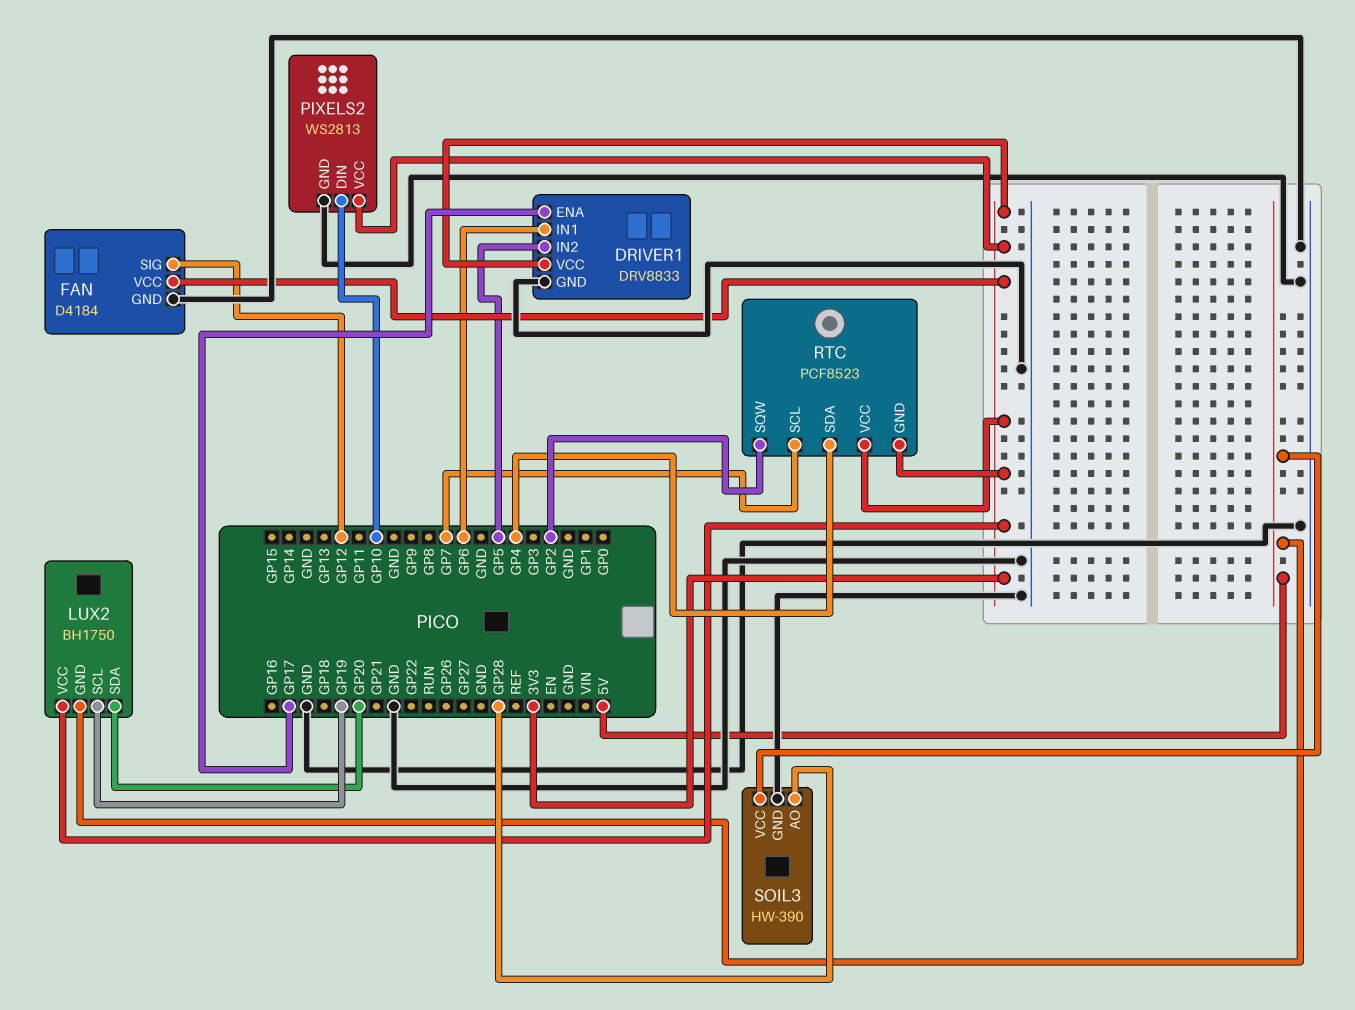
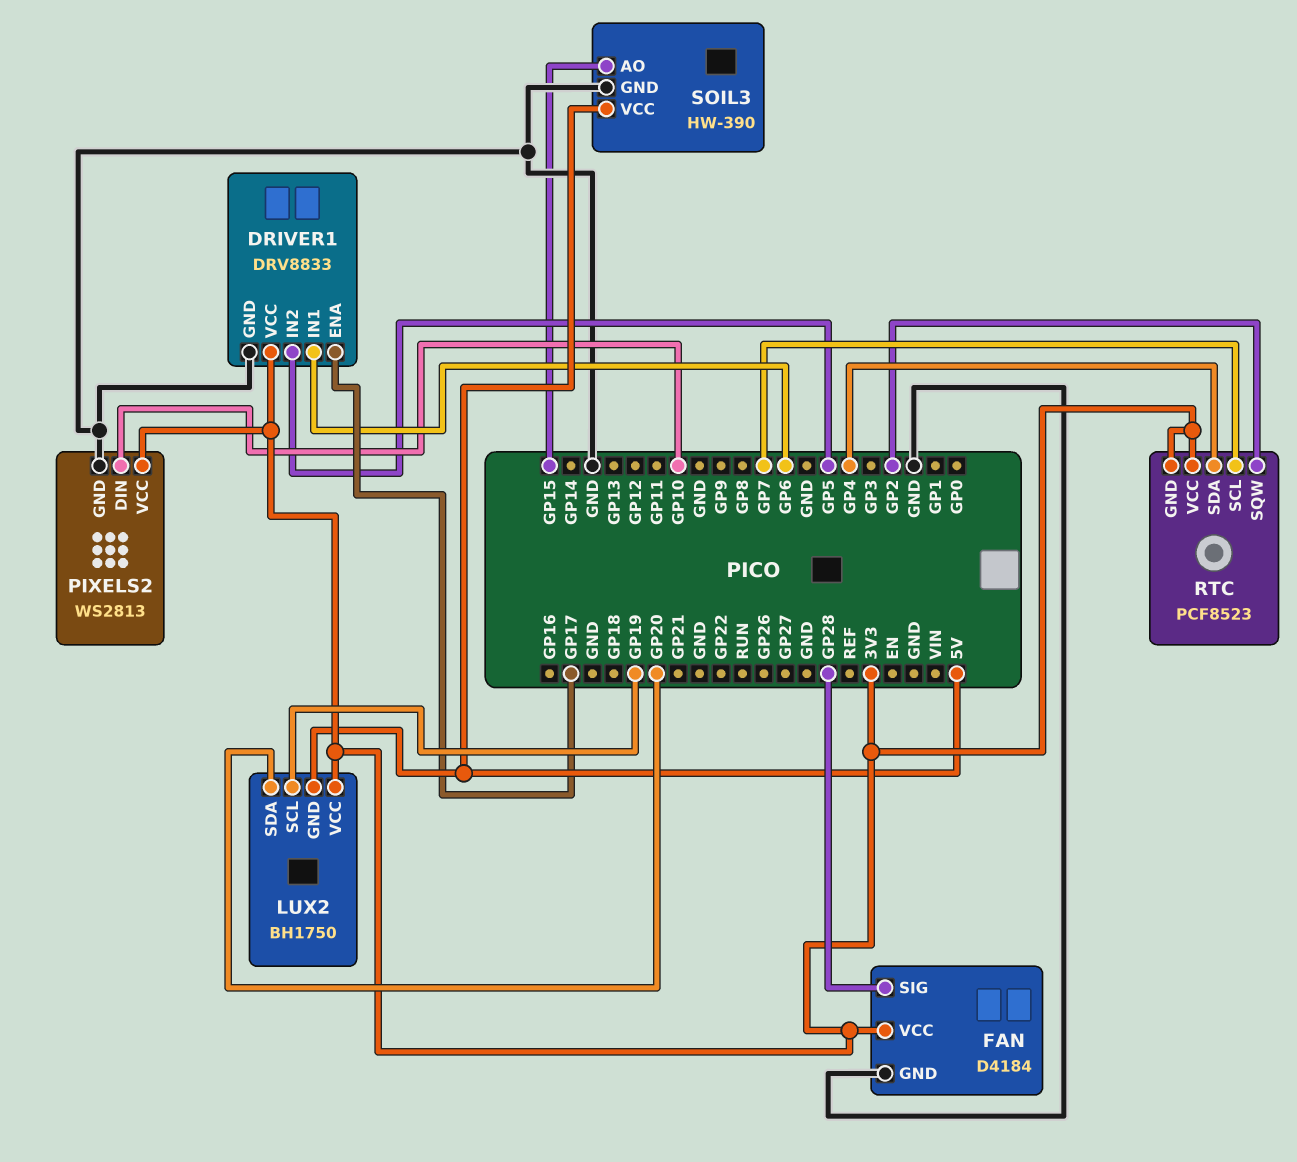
FAN pin SIG: GP12 -> GP28
SOIL3 pin AO: GP28 -> GP15

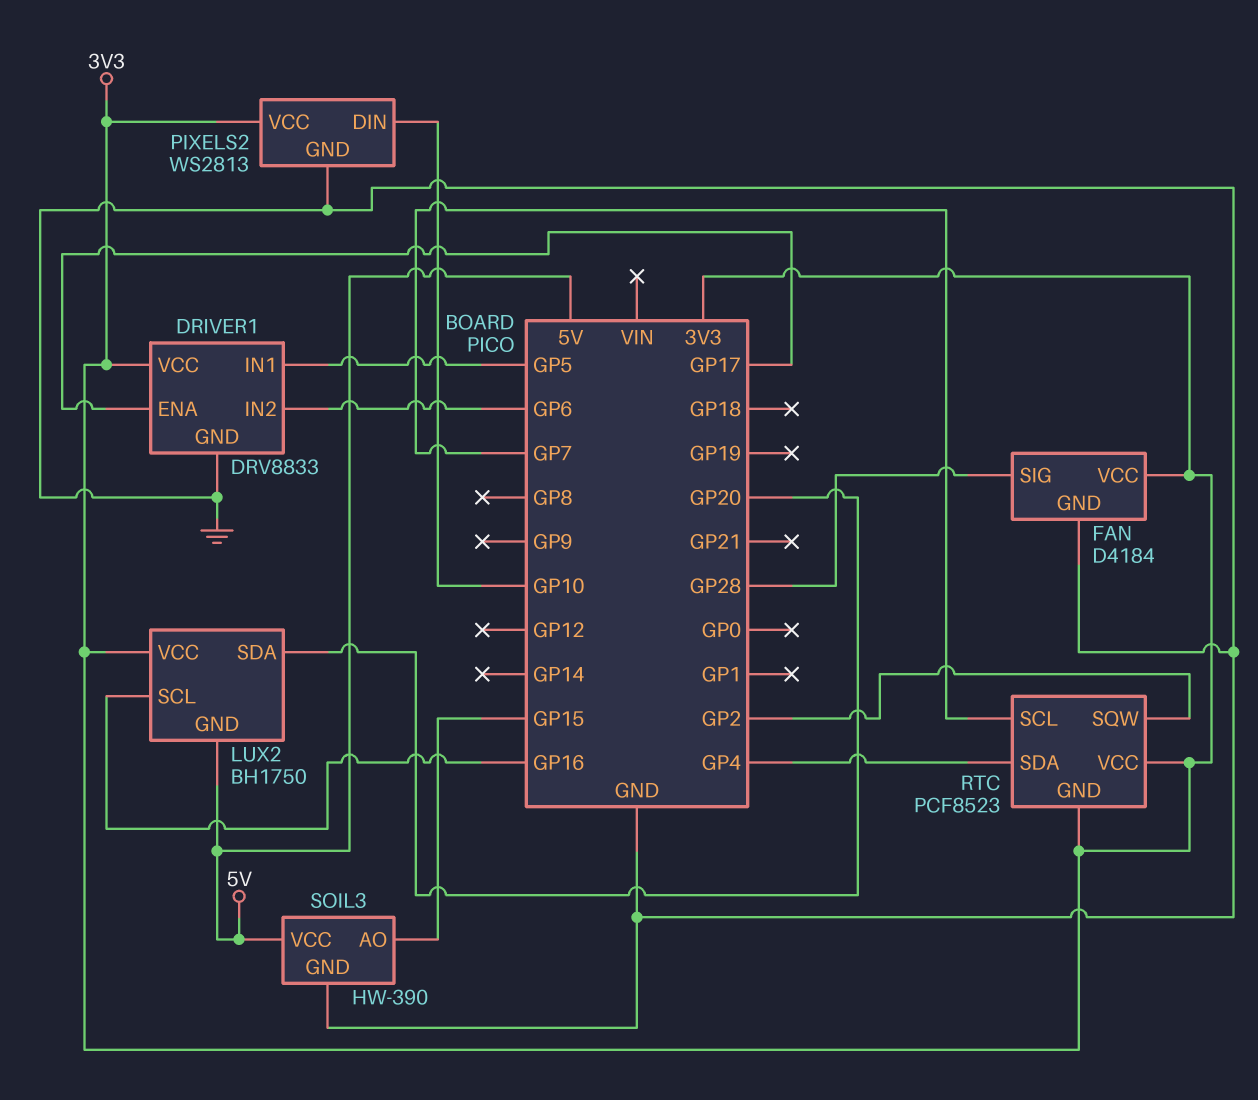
DRIVER1 pin IN1: GP6 -> GP5
DRIVER1 pin IN2: GP5 -> GP6
LUX2 pin SCL: GP19 -> GP16

